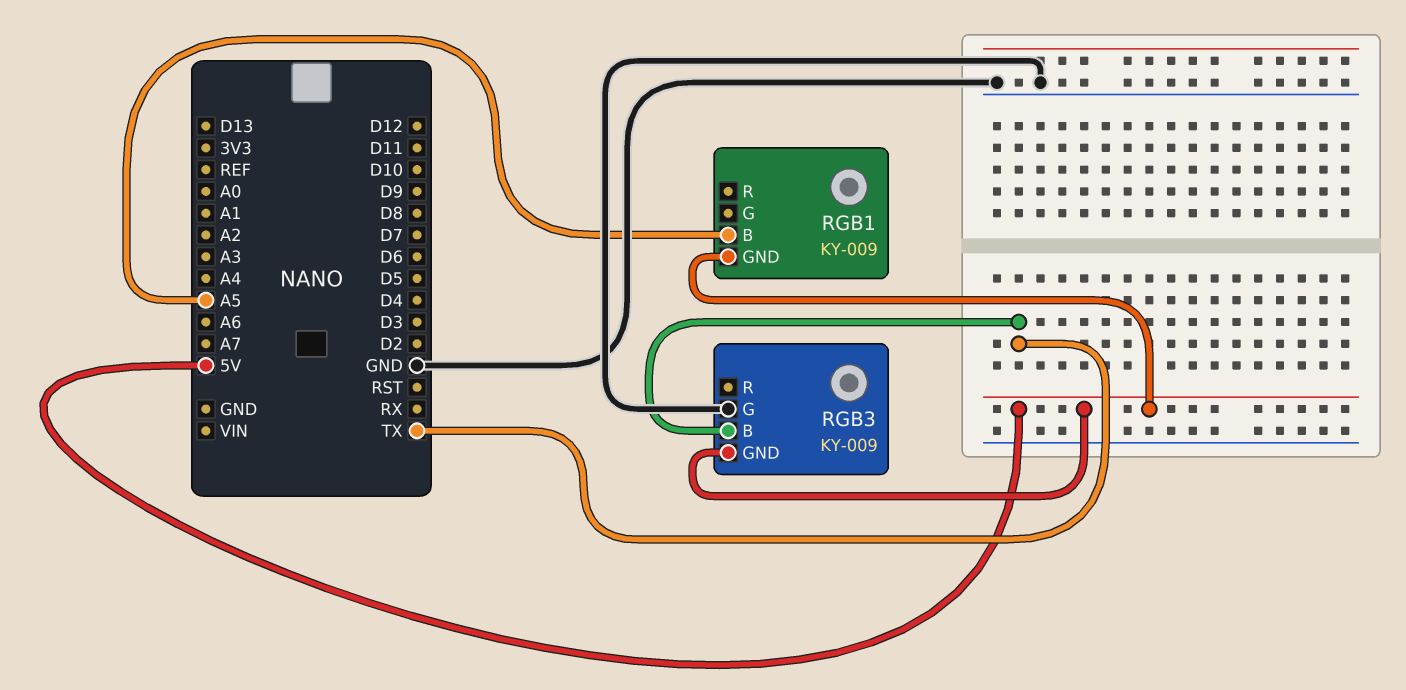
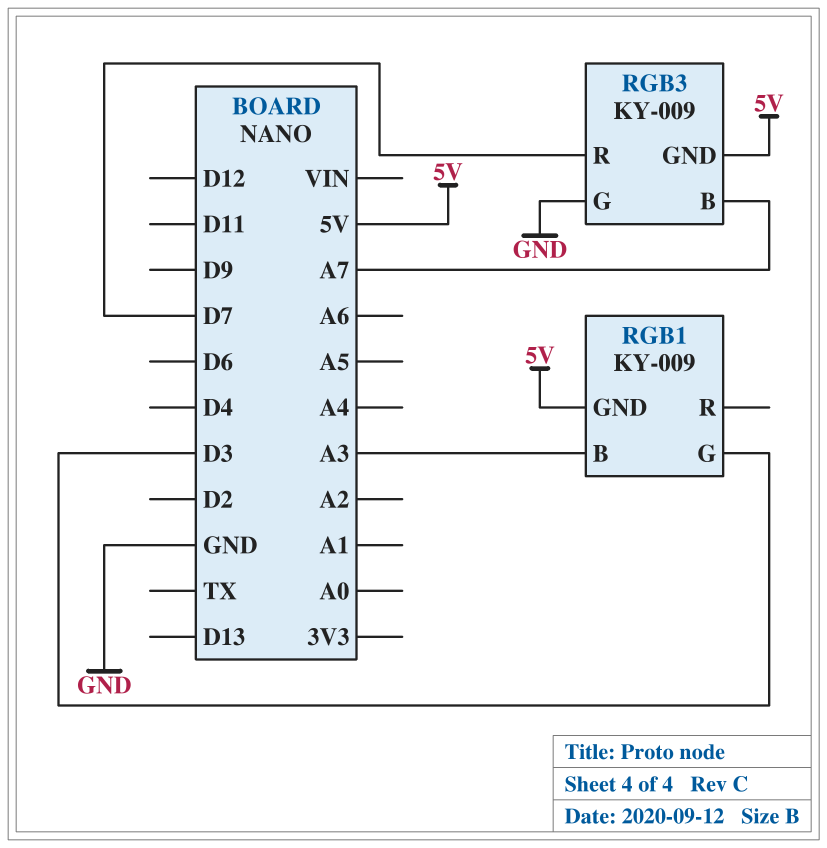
RGB1 pin B: A5 -> A3
RGB1 pin G: none -> D3
RGB3 pin B: TX -> A7
RGB3 pin R: none -> D7

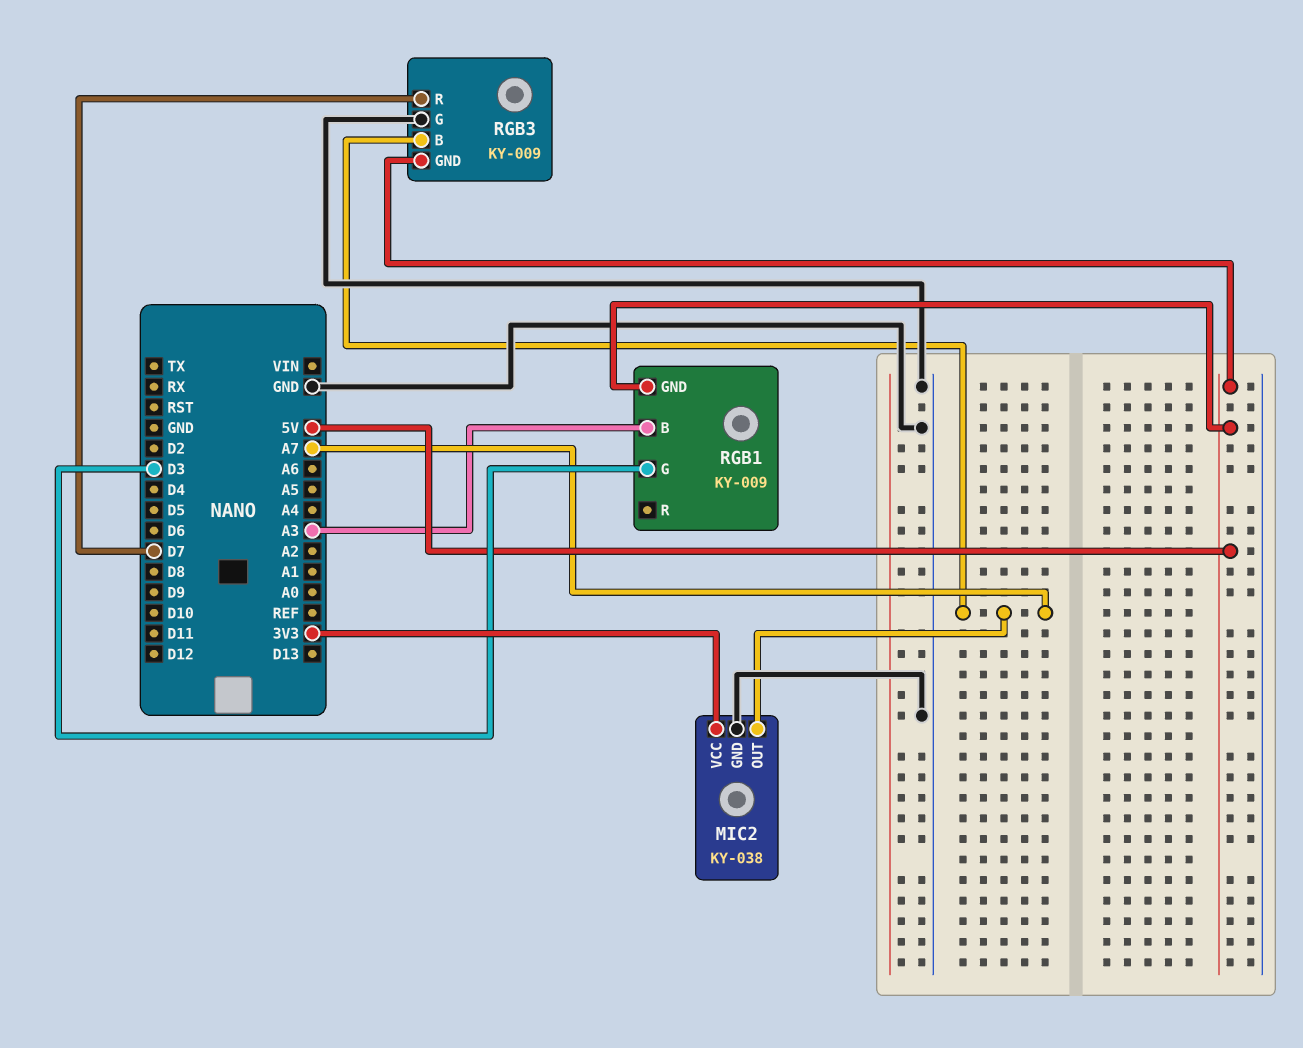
MIC2: none -> KY-038
MIC2 pin GND: none -> GND
MIC2 pin OUT: none -> A7
MIC2 pin VCC: none -> 3V3

